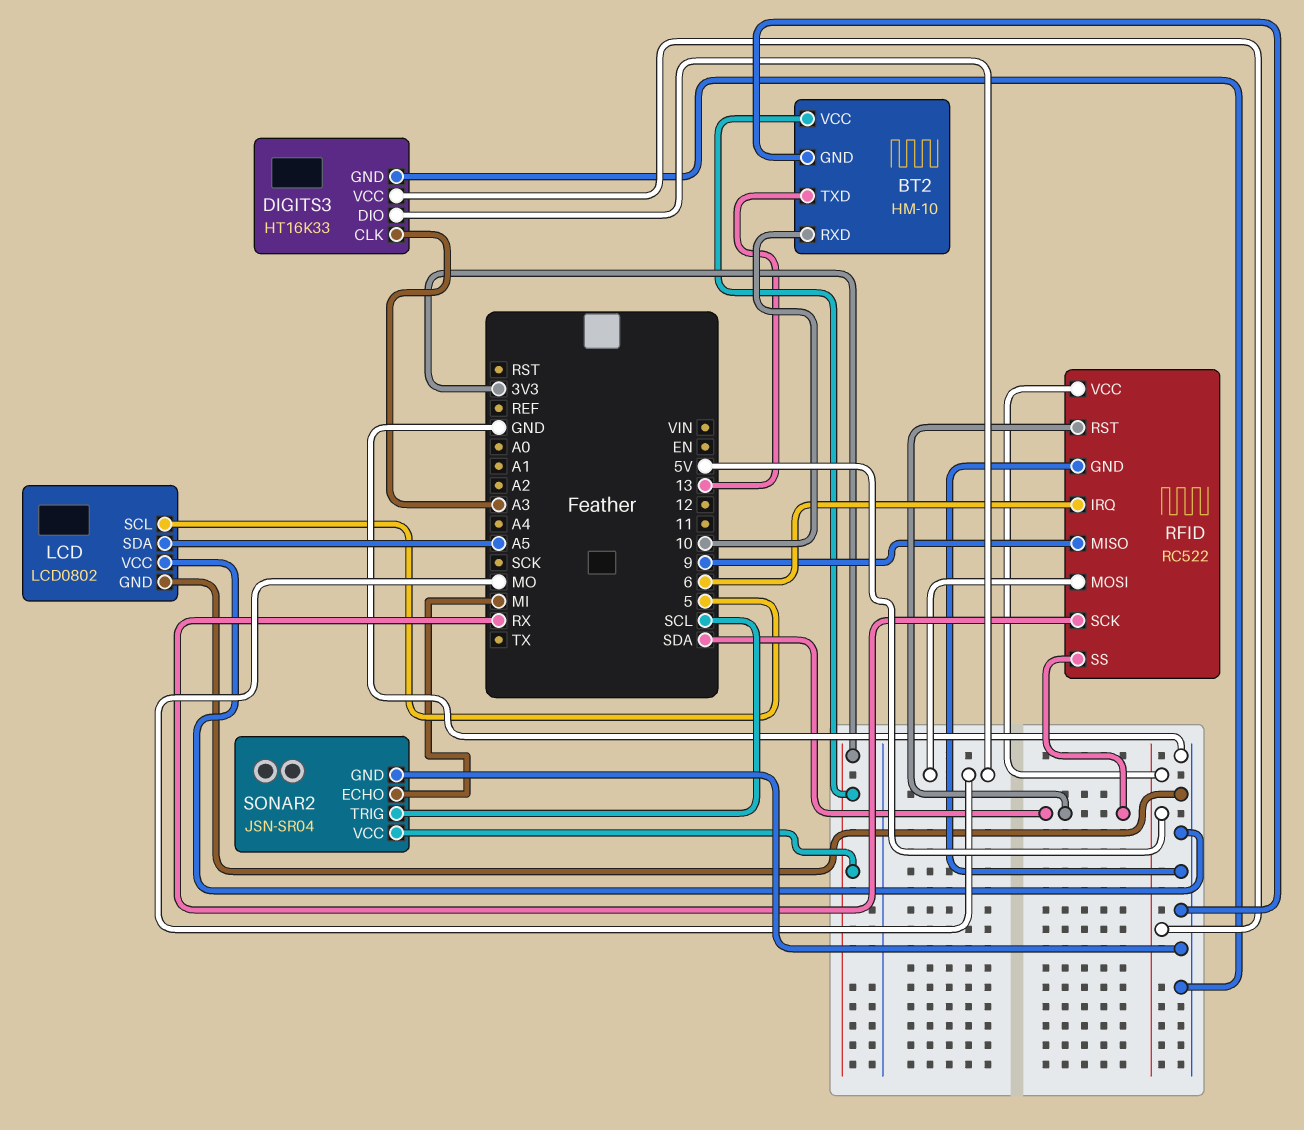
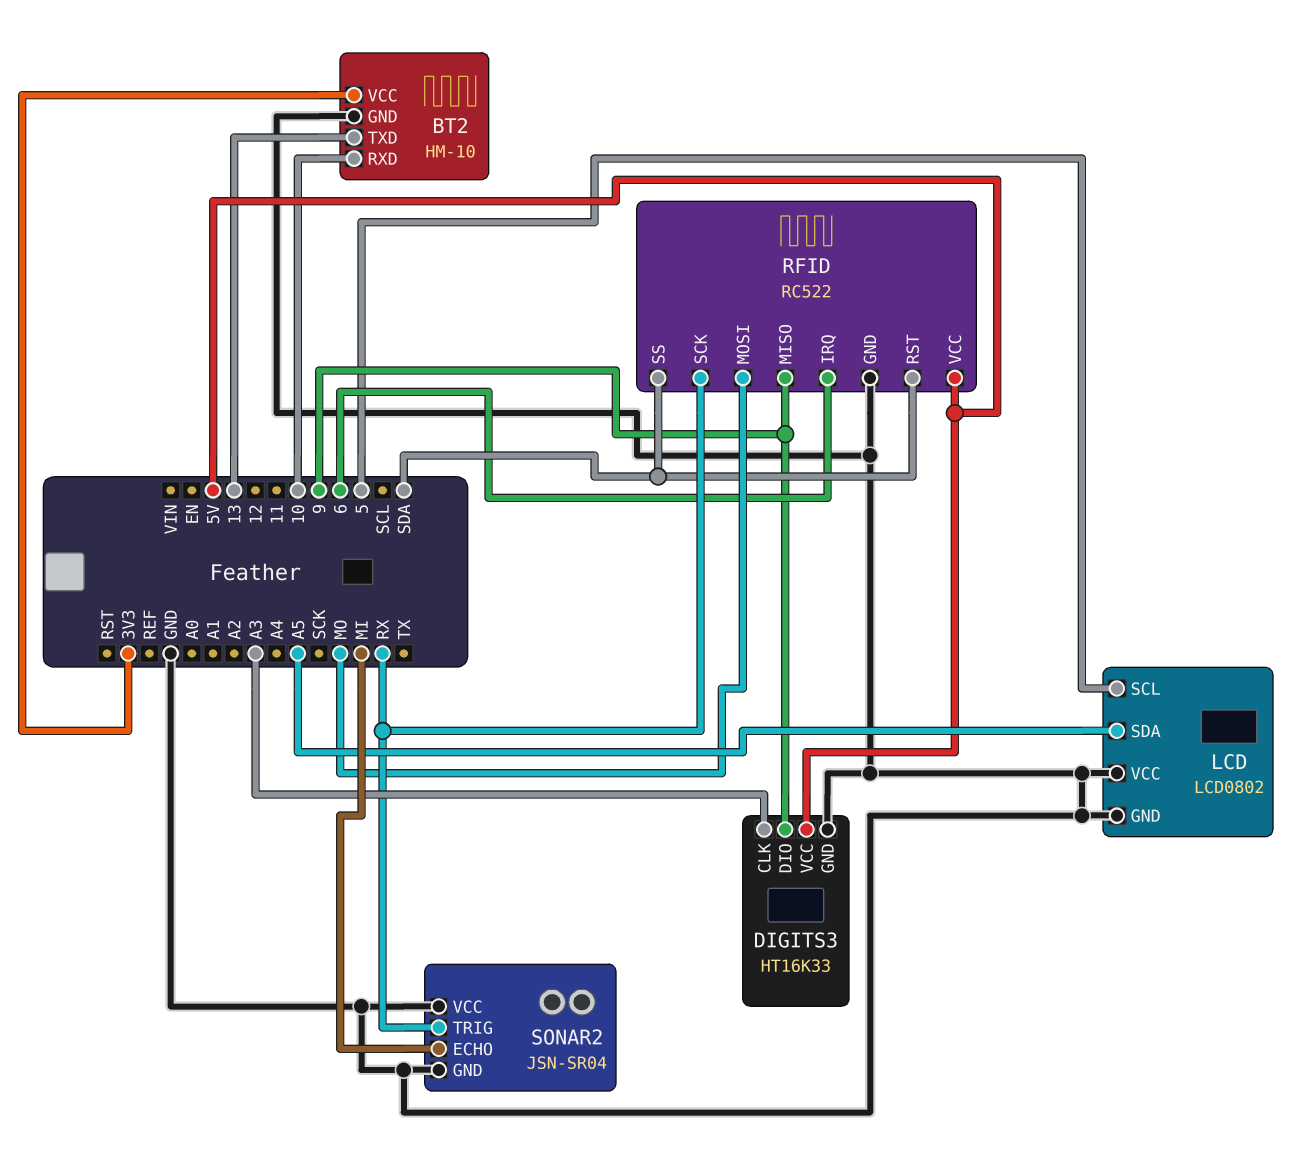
DIGITS3 pin DIO: MO -> 9
SONAR2 pin TRIG: SCL -> RX
SONAR2 pin VCC: 3V3 -> GND

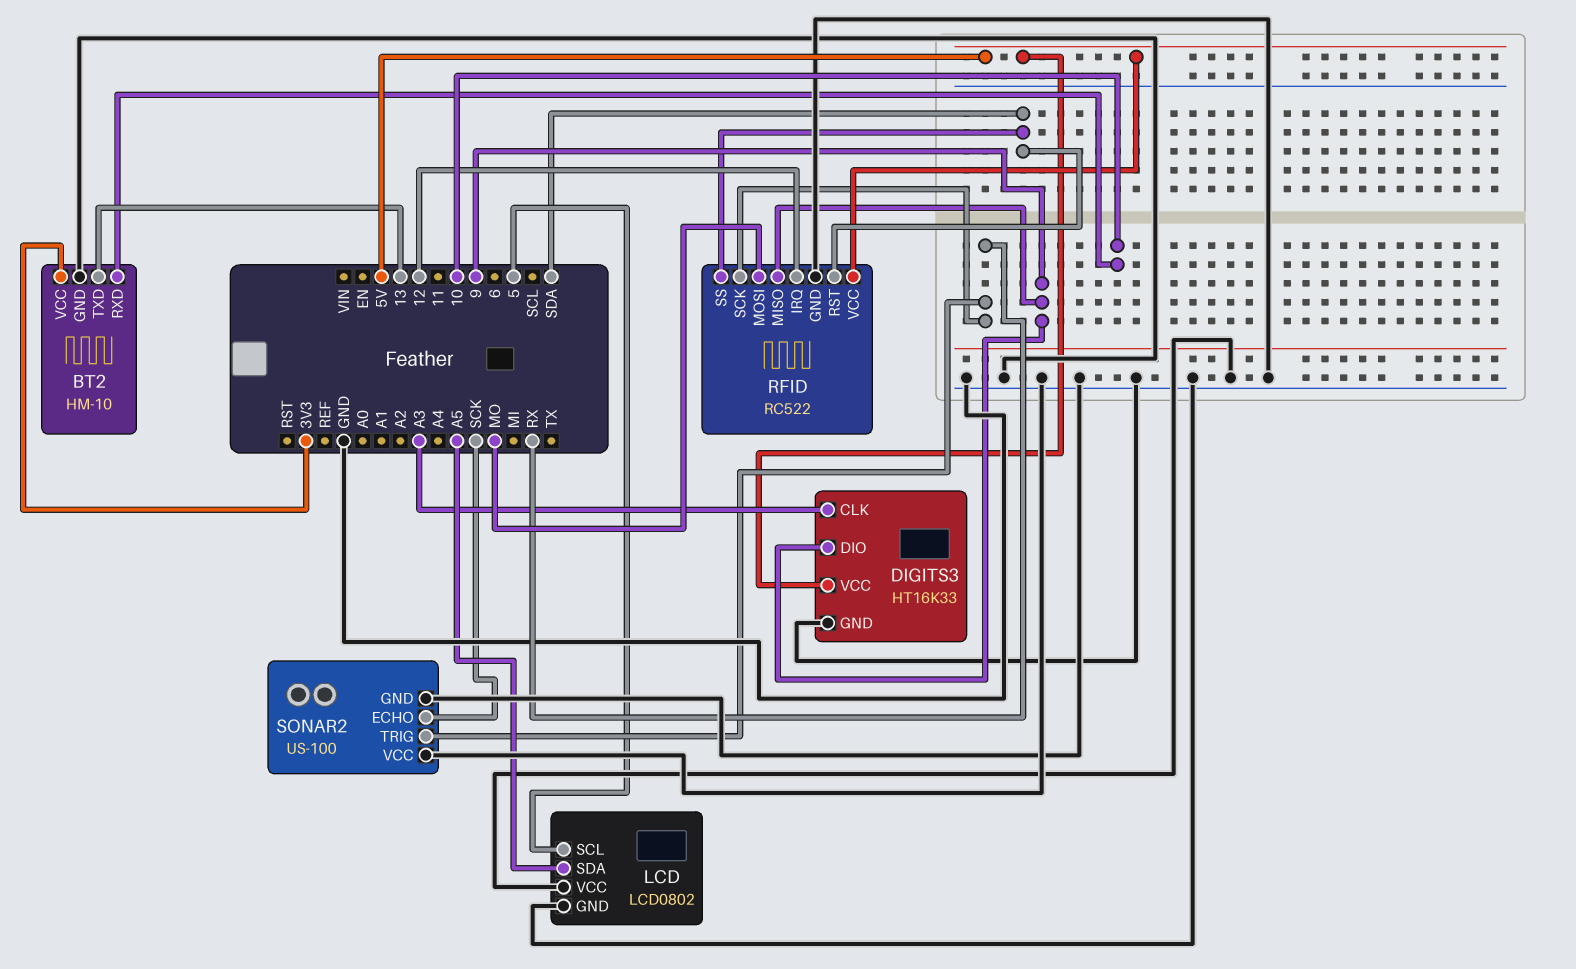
RFID pin IRQ: 6 -> 12
SONAR2: JSN-SR04 -> US-100
SONAR2 pin ECHO: MI -> SCK

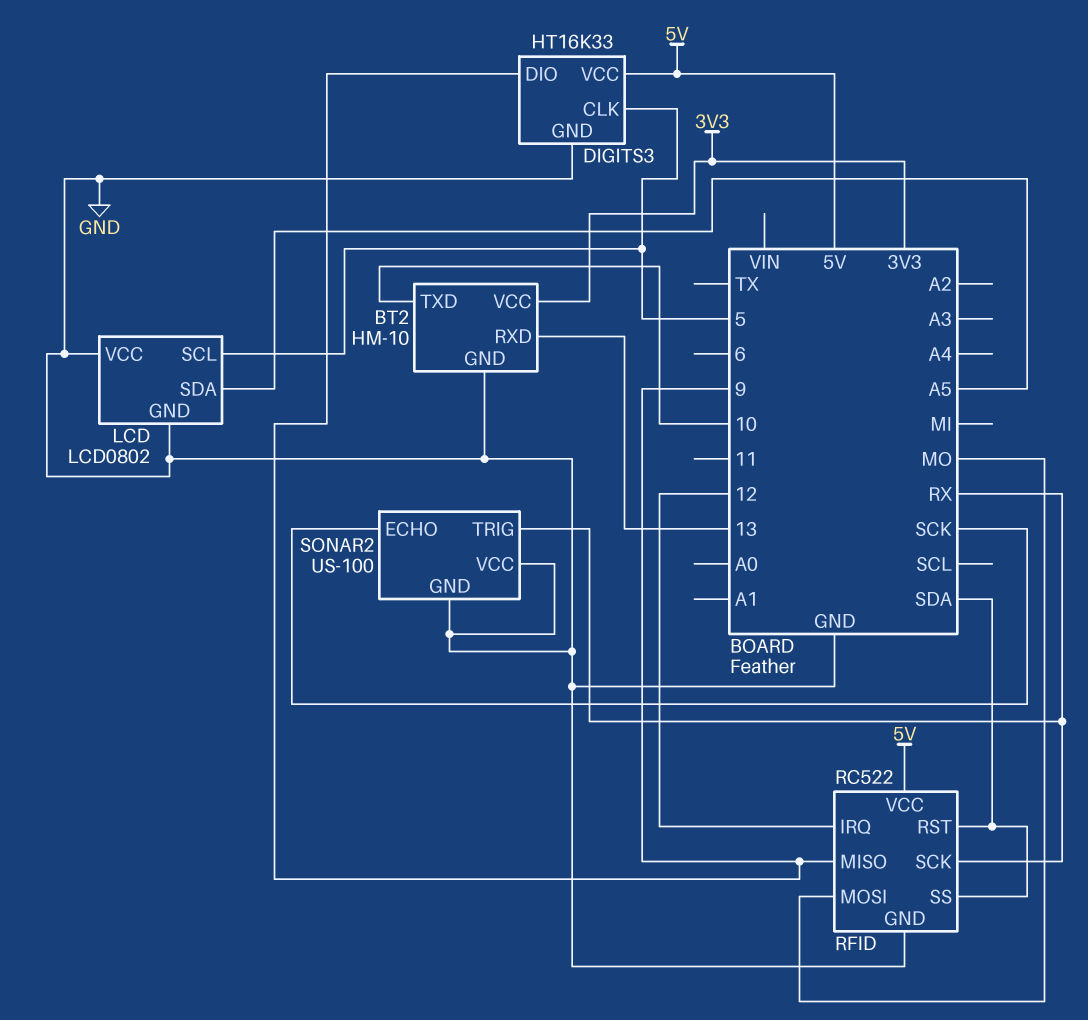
BT2 pin RXD: 10 -> 13
BT2 pin TXD: 13 -> 10
DIGITS3 pin CLK: A3 -> 5

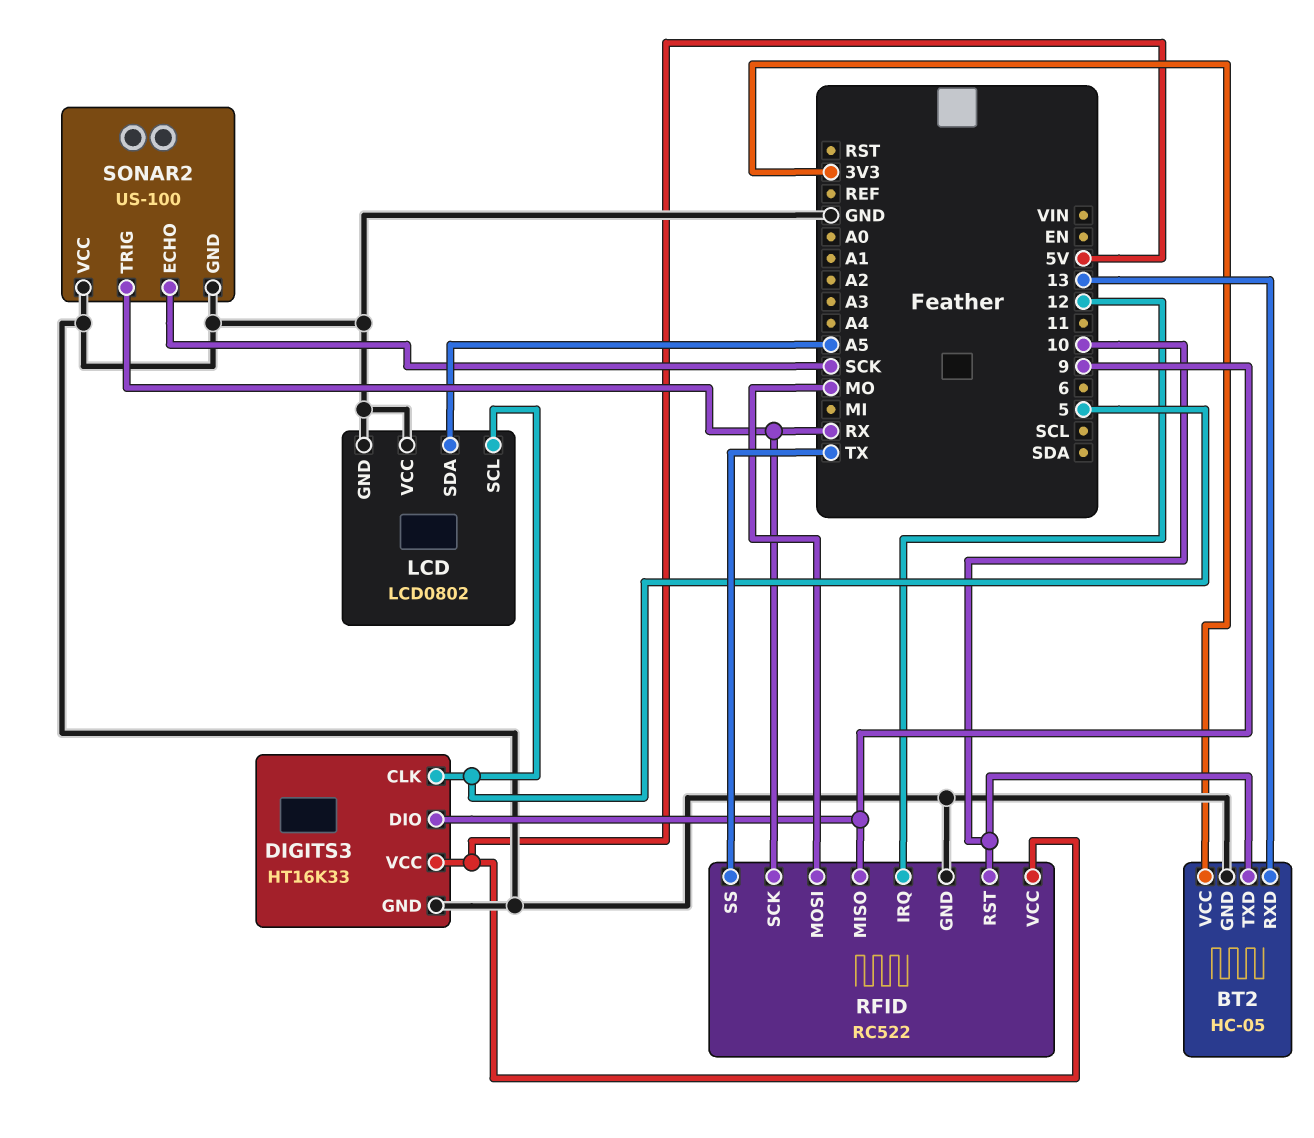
BT2: HM-10 -> HC-05
RFID pin RST: SDA -> 10
RFID pin SS: SDA -> TX

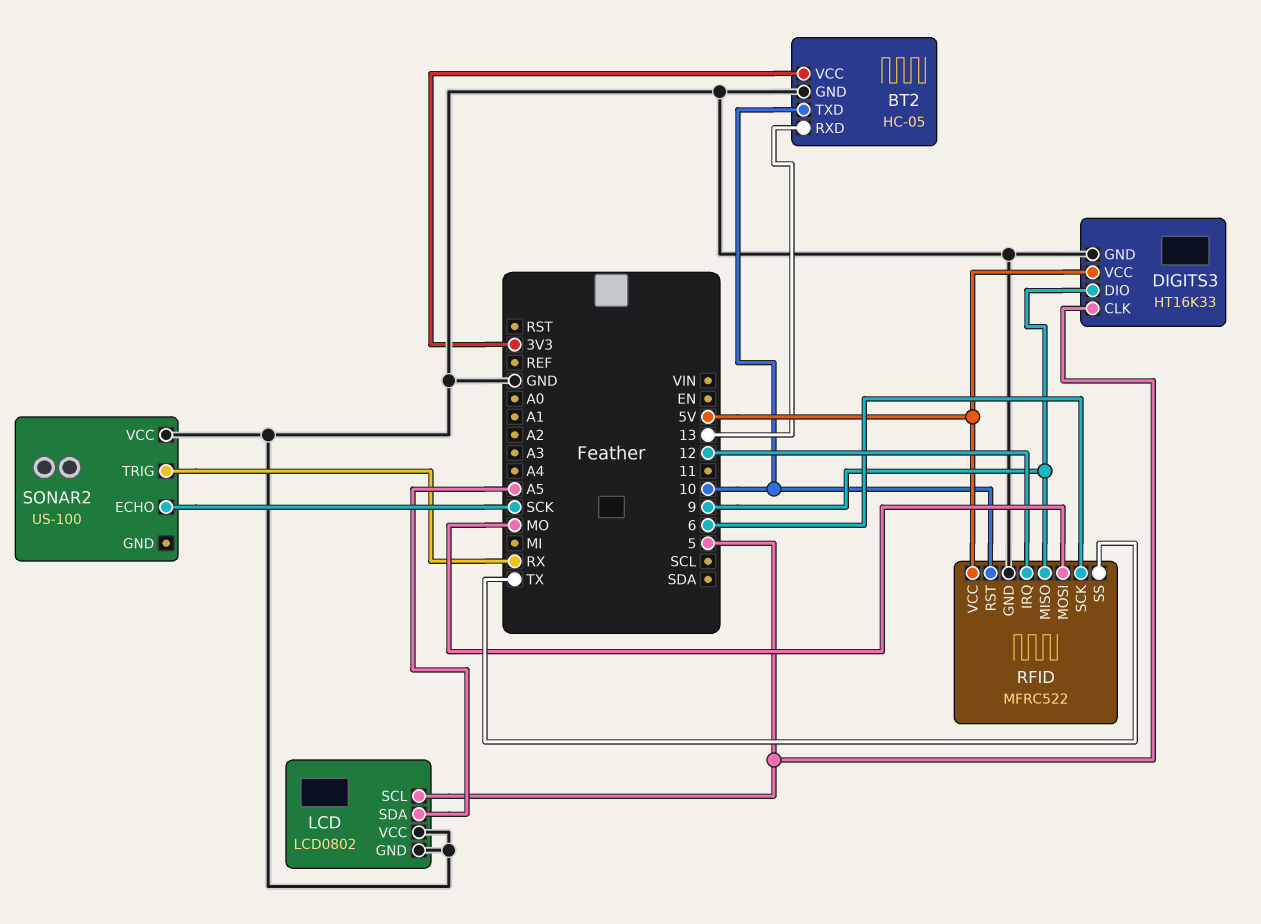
RFID: RC522 -> MFRC522
RFID pin SCK: RX -> 6
SONAR2 pin GND: GND -> none

